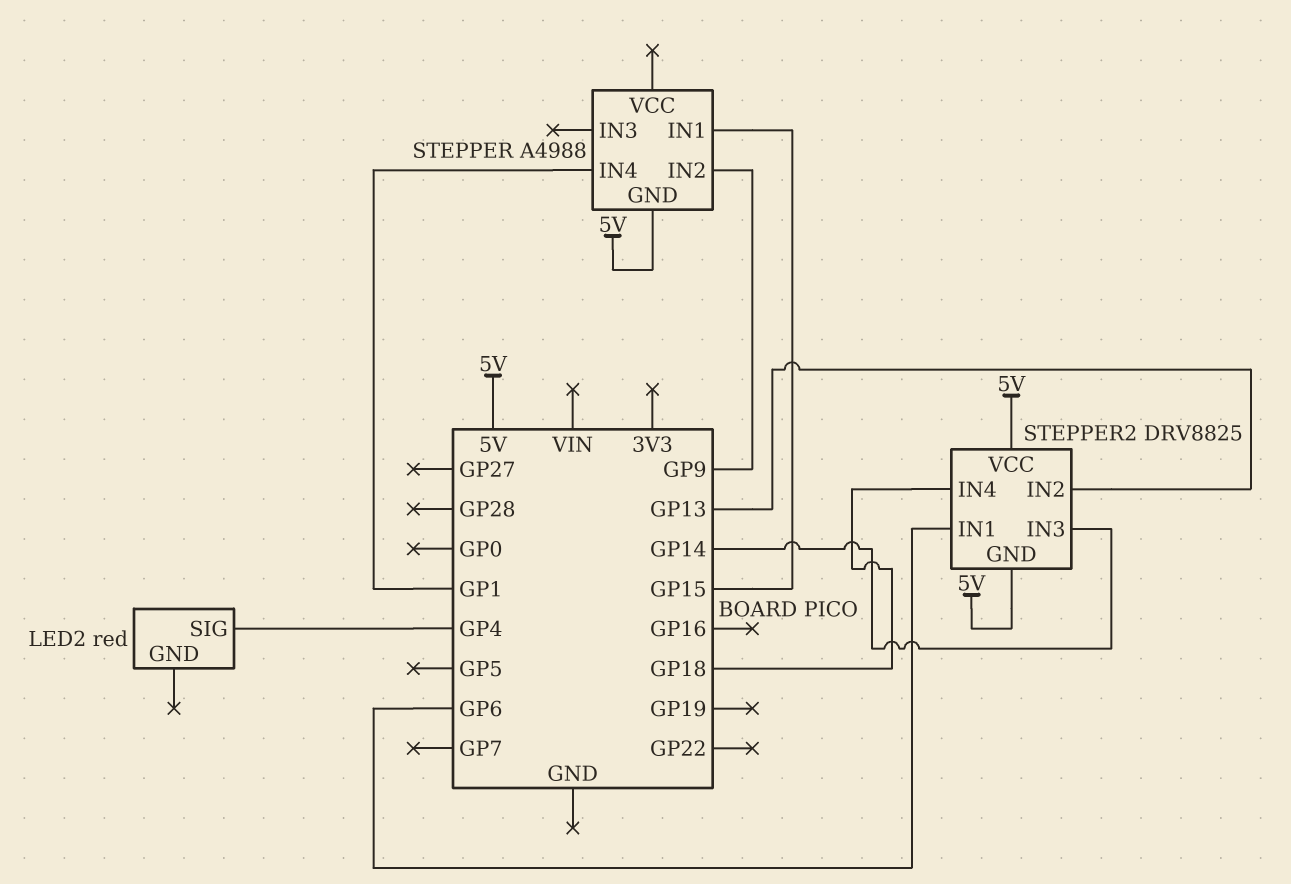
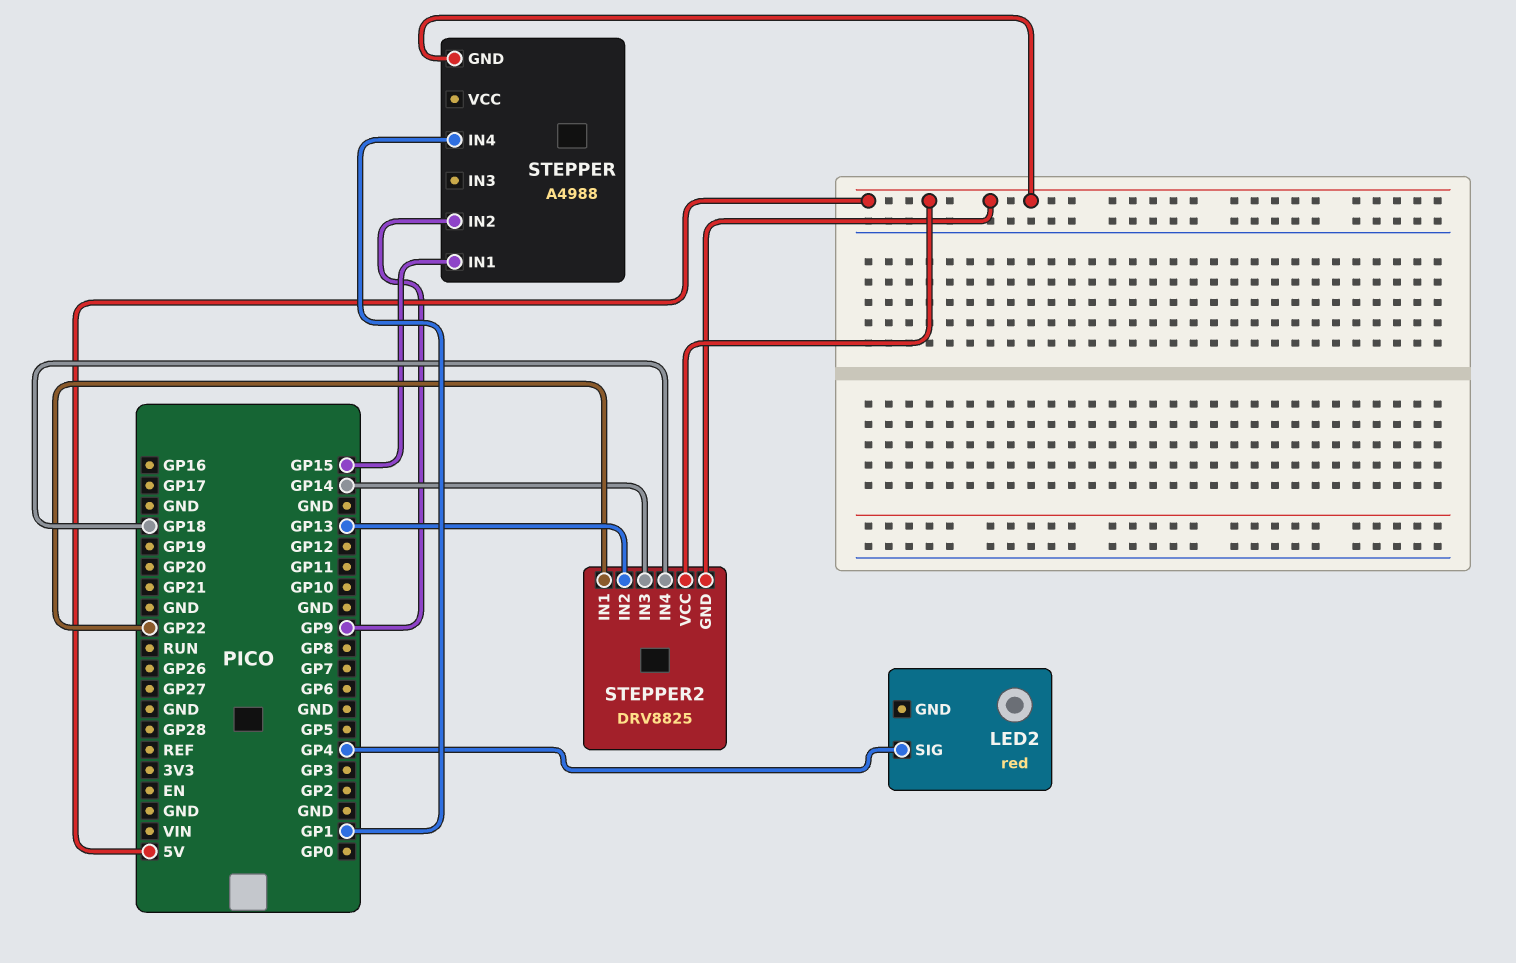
STEPPER2 pin IN1: GP6 -> GP22

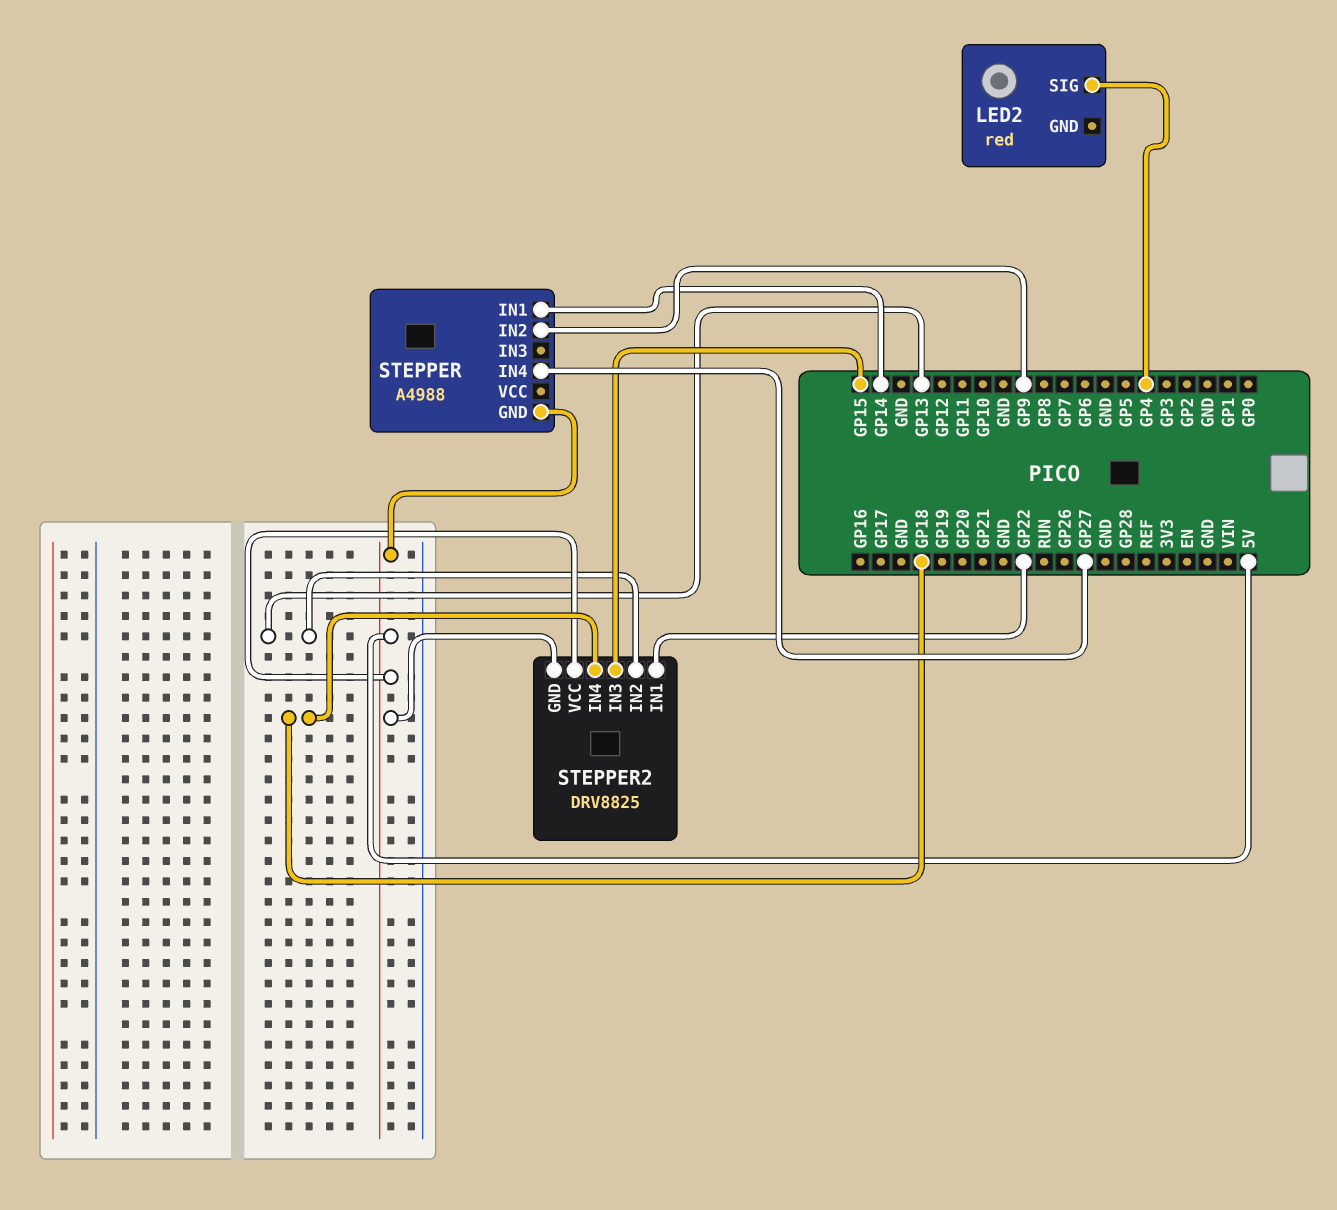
STEPPER pin IN1: GP15 -> GP14
STEPPER pin IN4: GP1 -> GP27
STEPPER2 pin IN3: GP14 -> GP15

